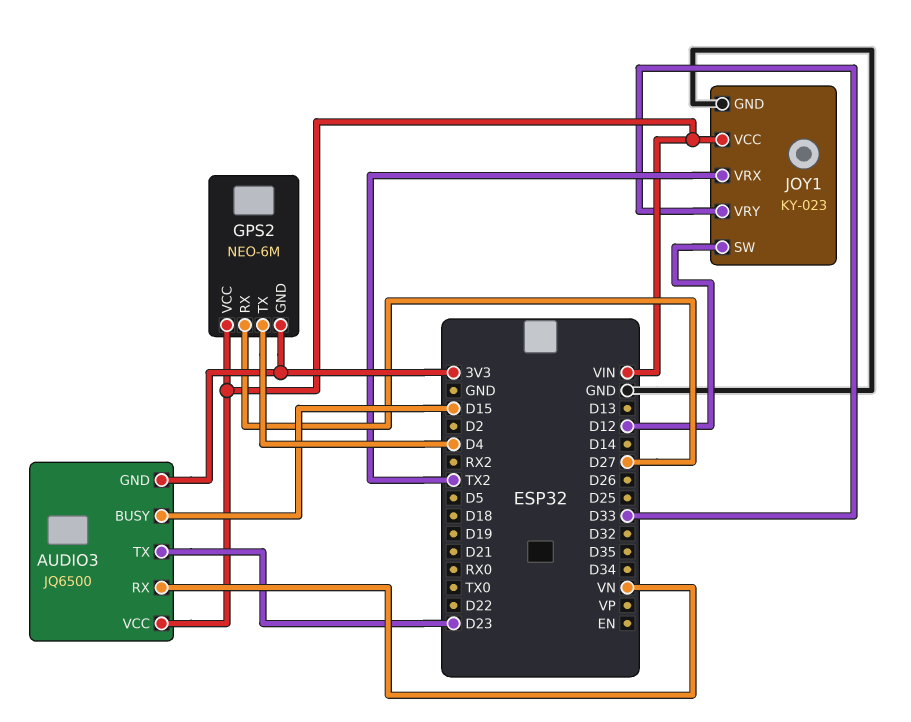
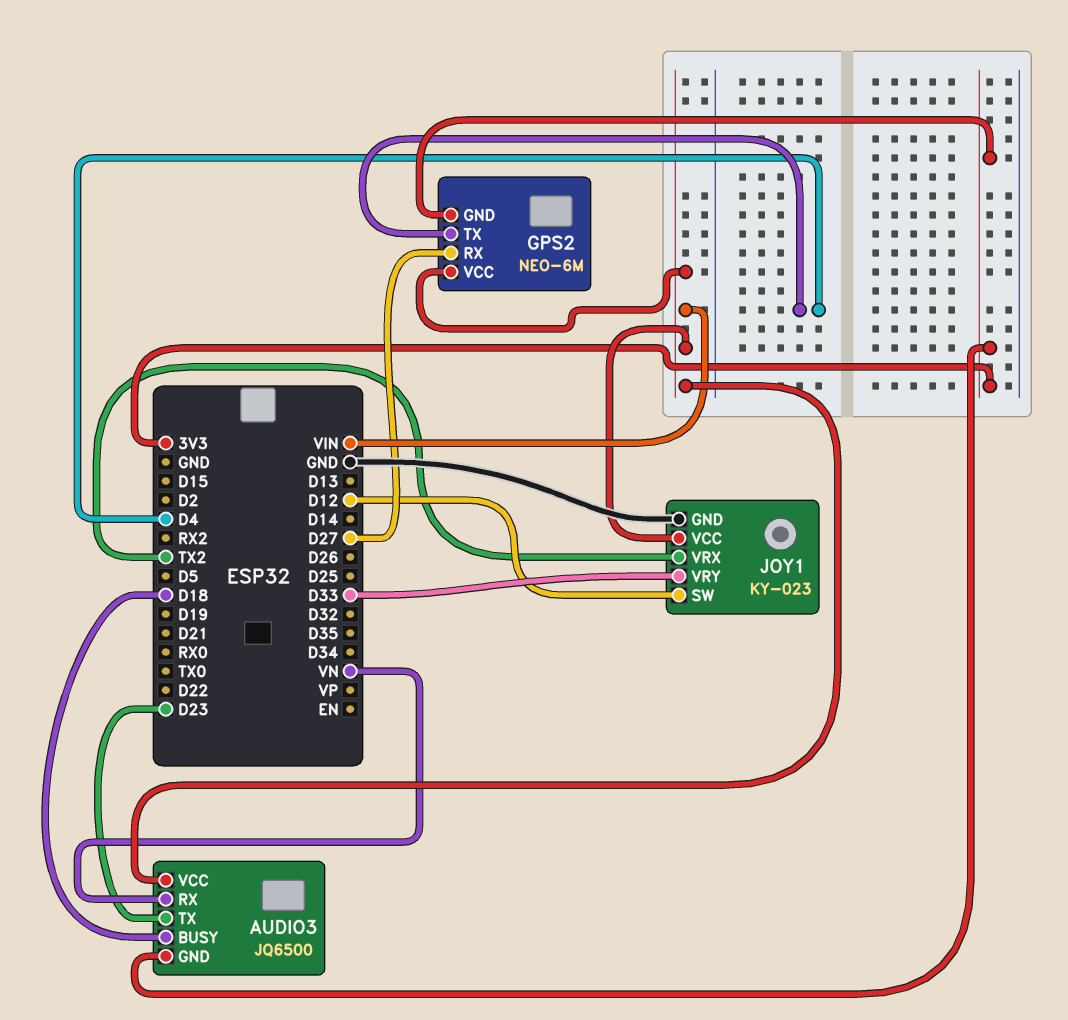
AUDIO3 pin BUSY: D15 -> D18

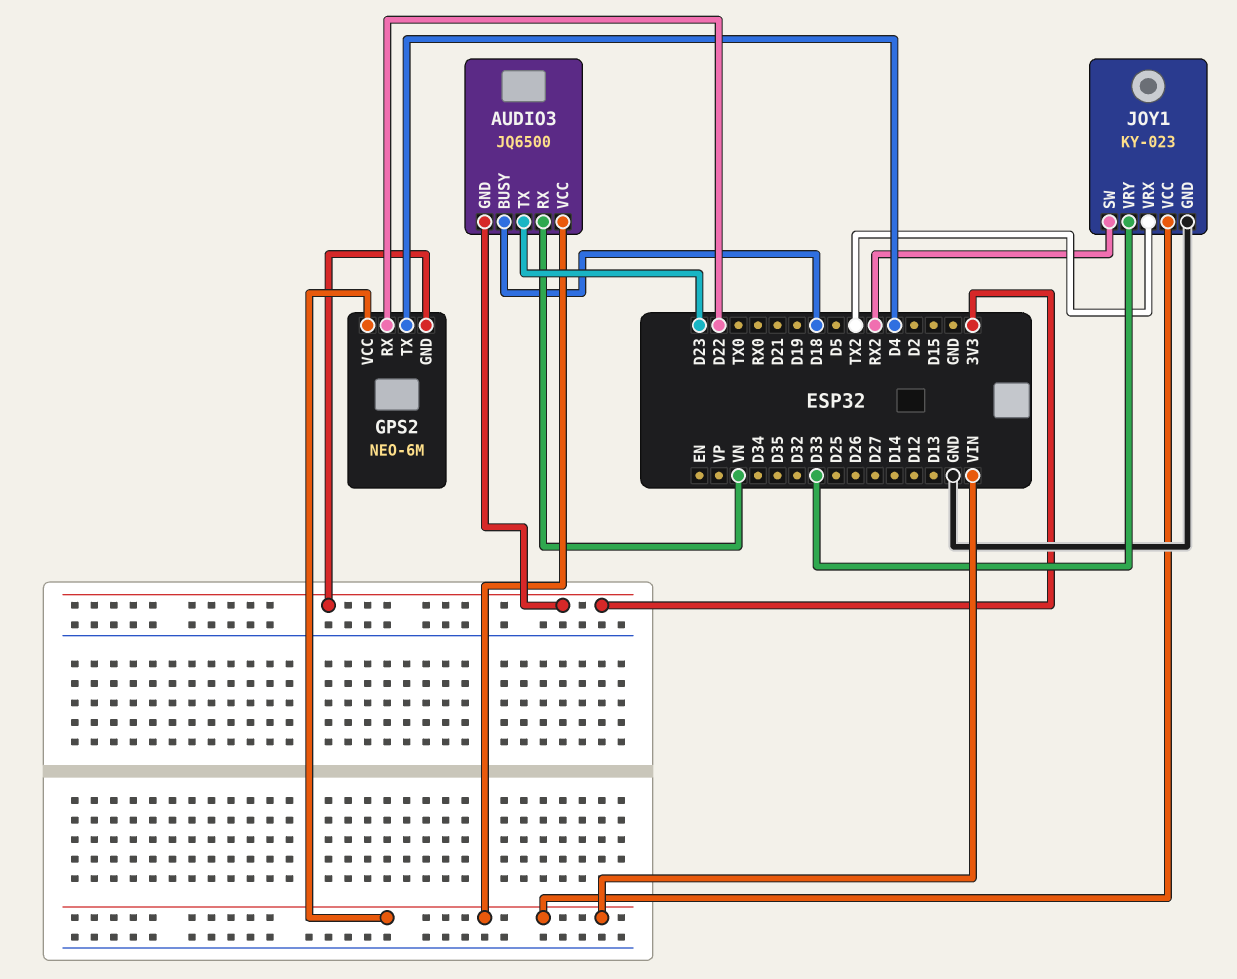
GPS2 pin RX: D27 -> D22
JOY1 pin SW: D12 -> RX2

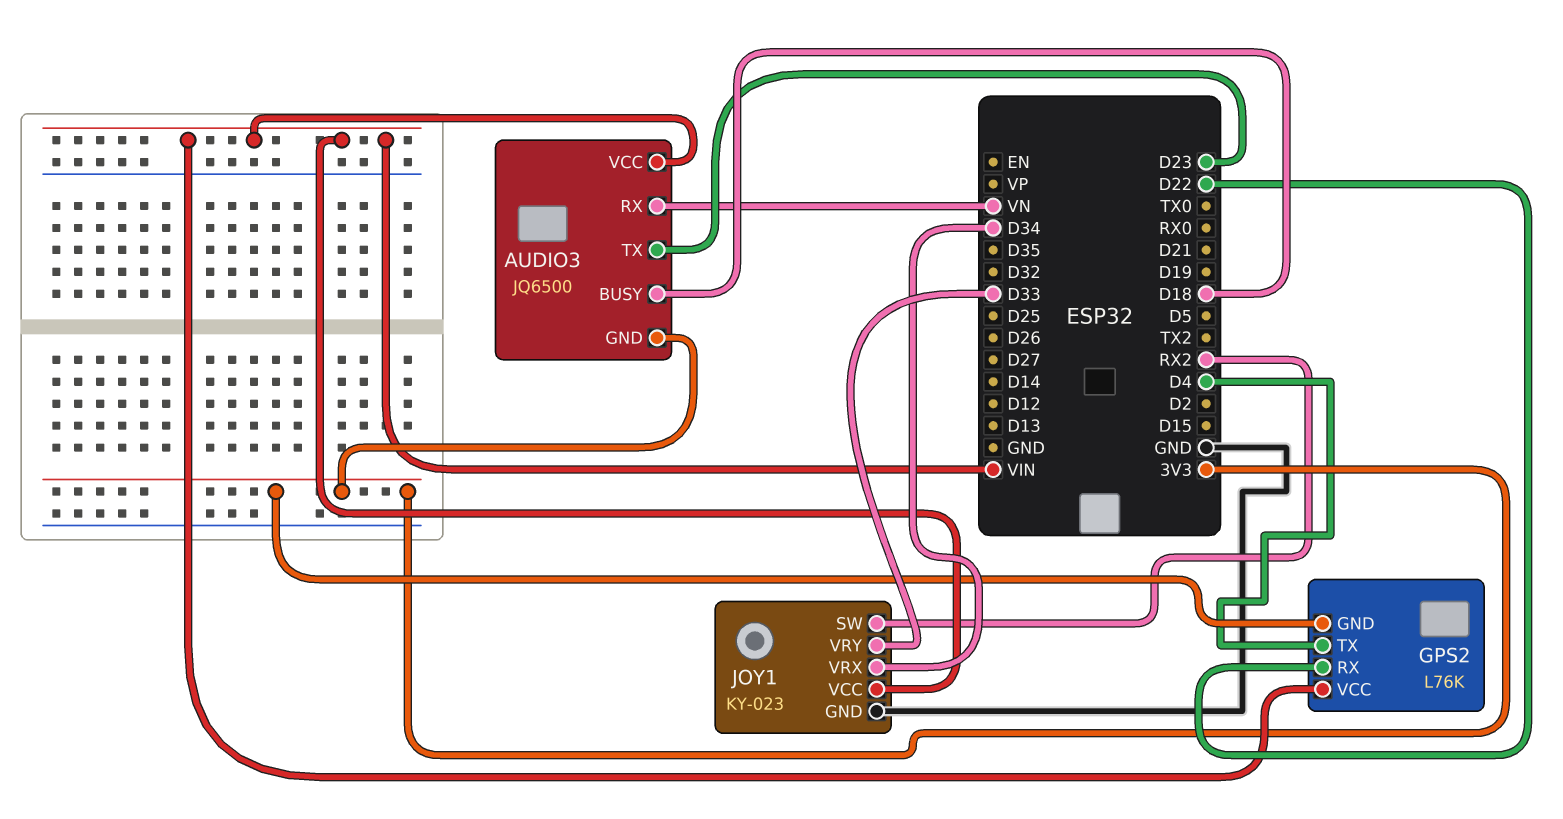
GPS2: NEO-6M -> L76K
JOY1 pin VRX: TX2 -> D34

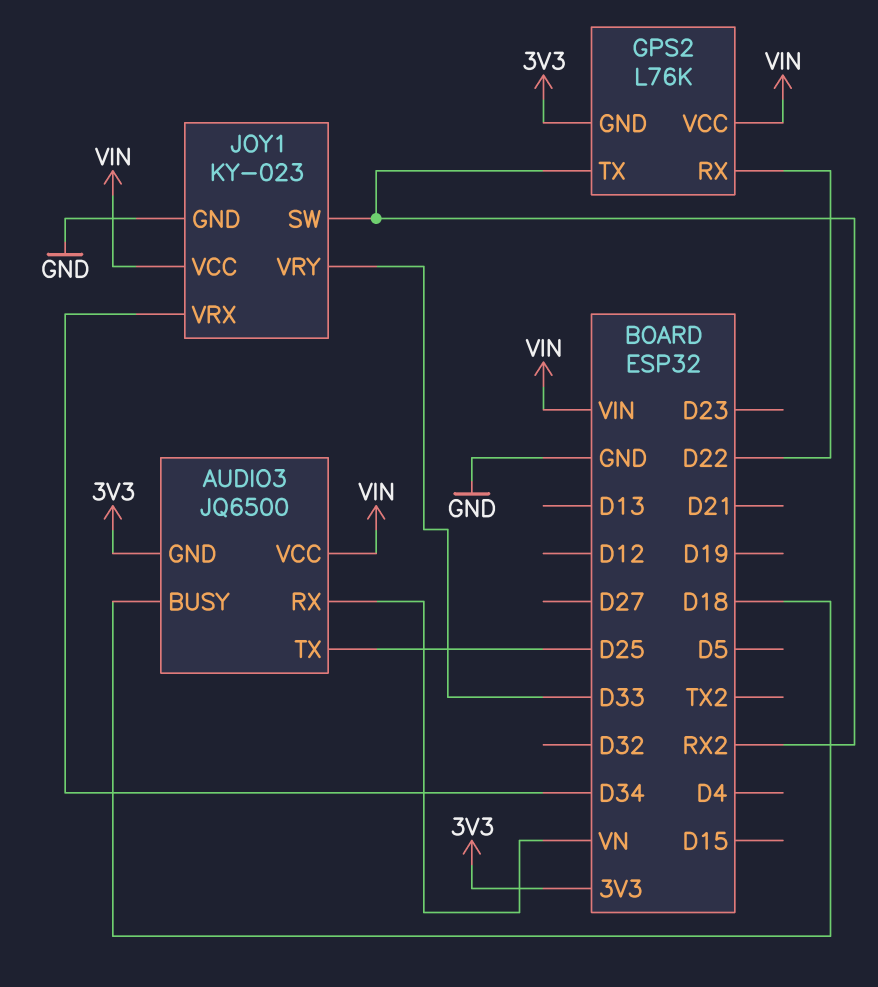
AUDIO3 pin TX: D23 -> D25
GPS2 pin TX: D4 -> RX2

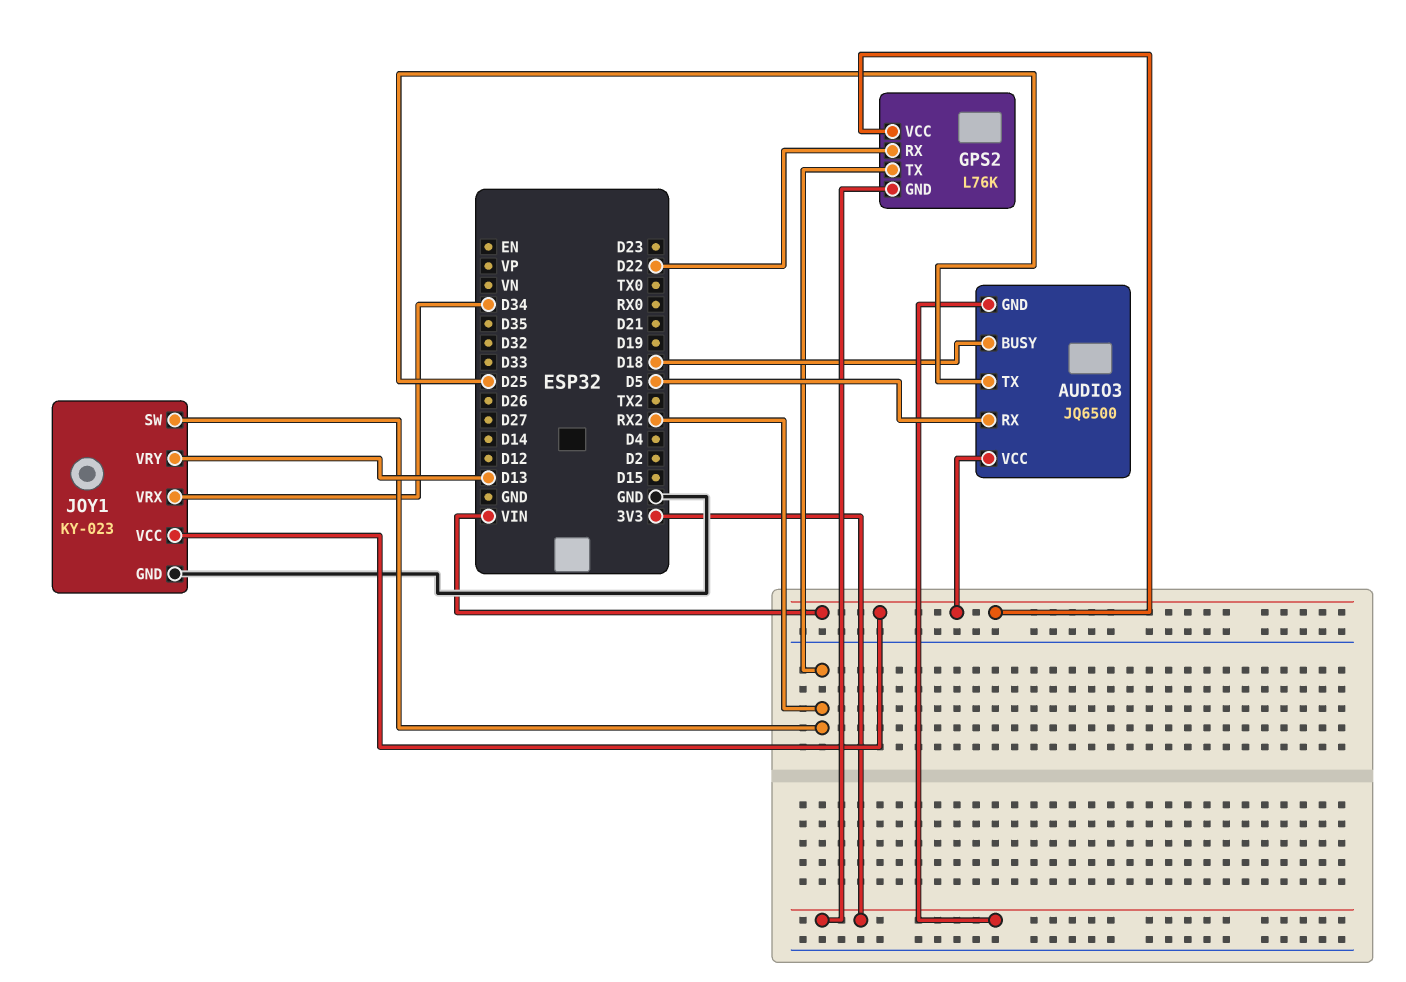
AUDIO3 pin RX: VN -> D5
JOY1 pin VRY: D33 -> D13

